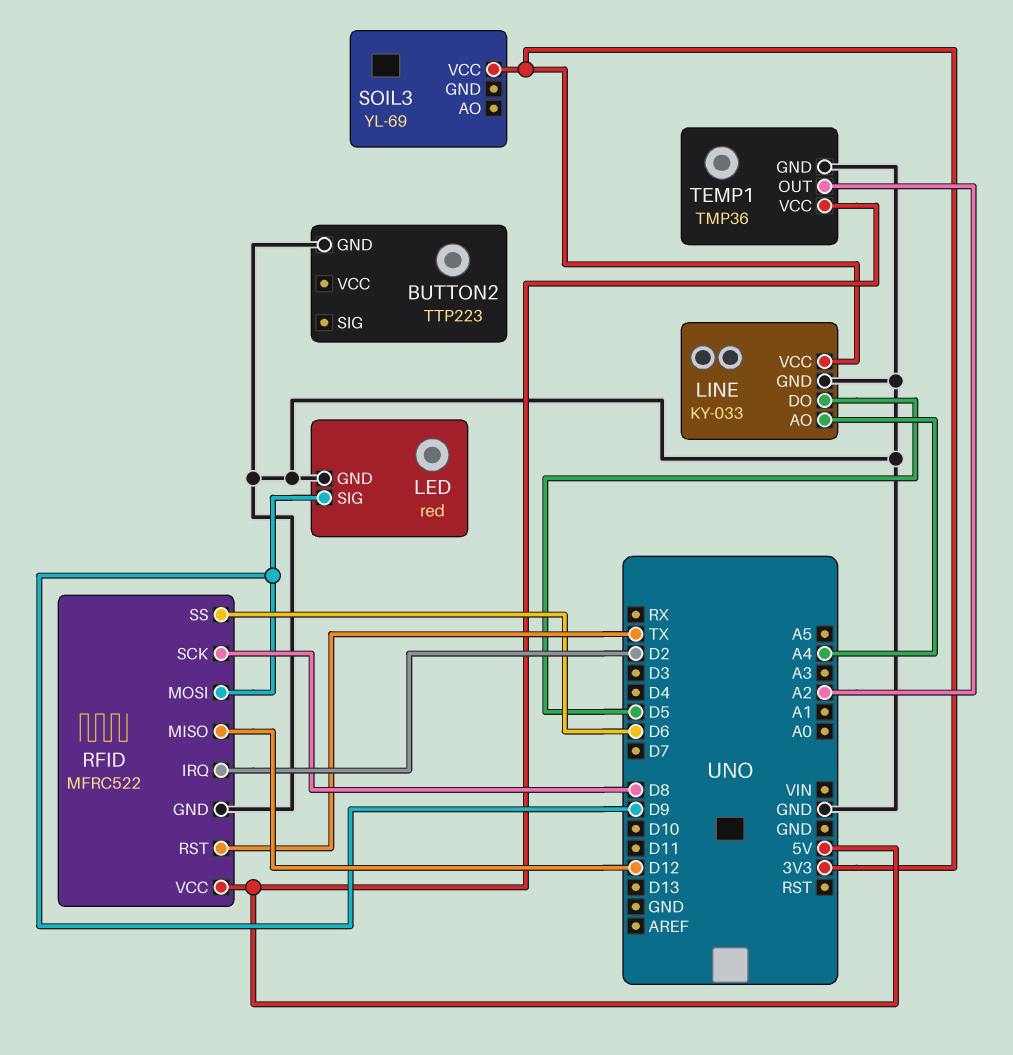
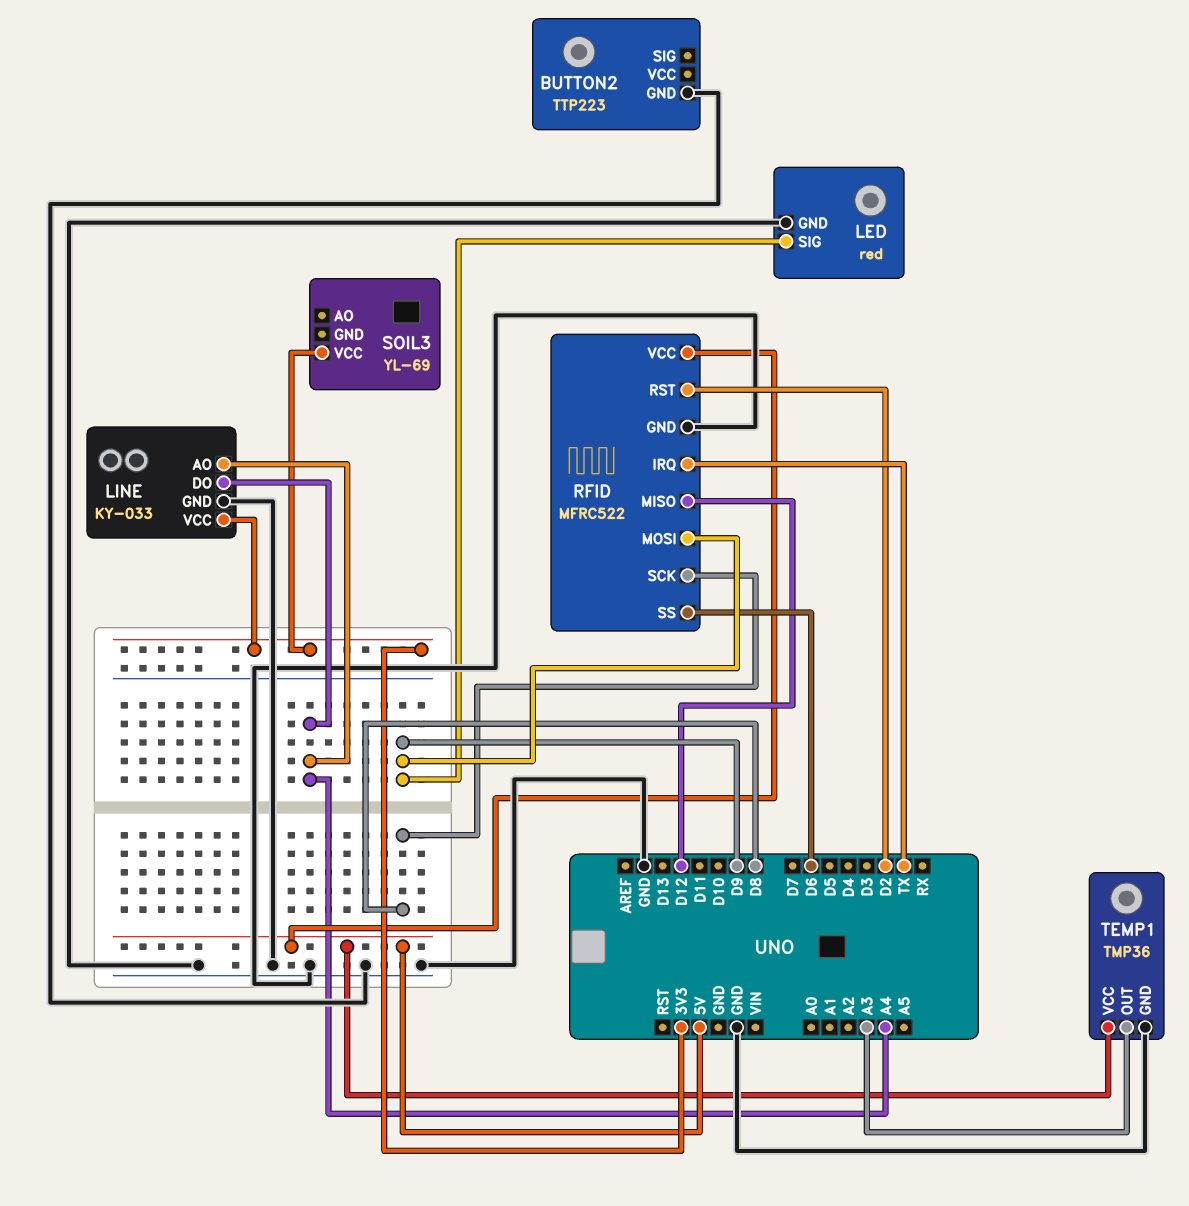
LINE pin DO: D5 -> A4
RFID pin IRQ: D2 -> TX
RFID pin RST: TX -> D2
TEMP1 pin OUT: A2 -> A3

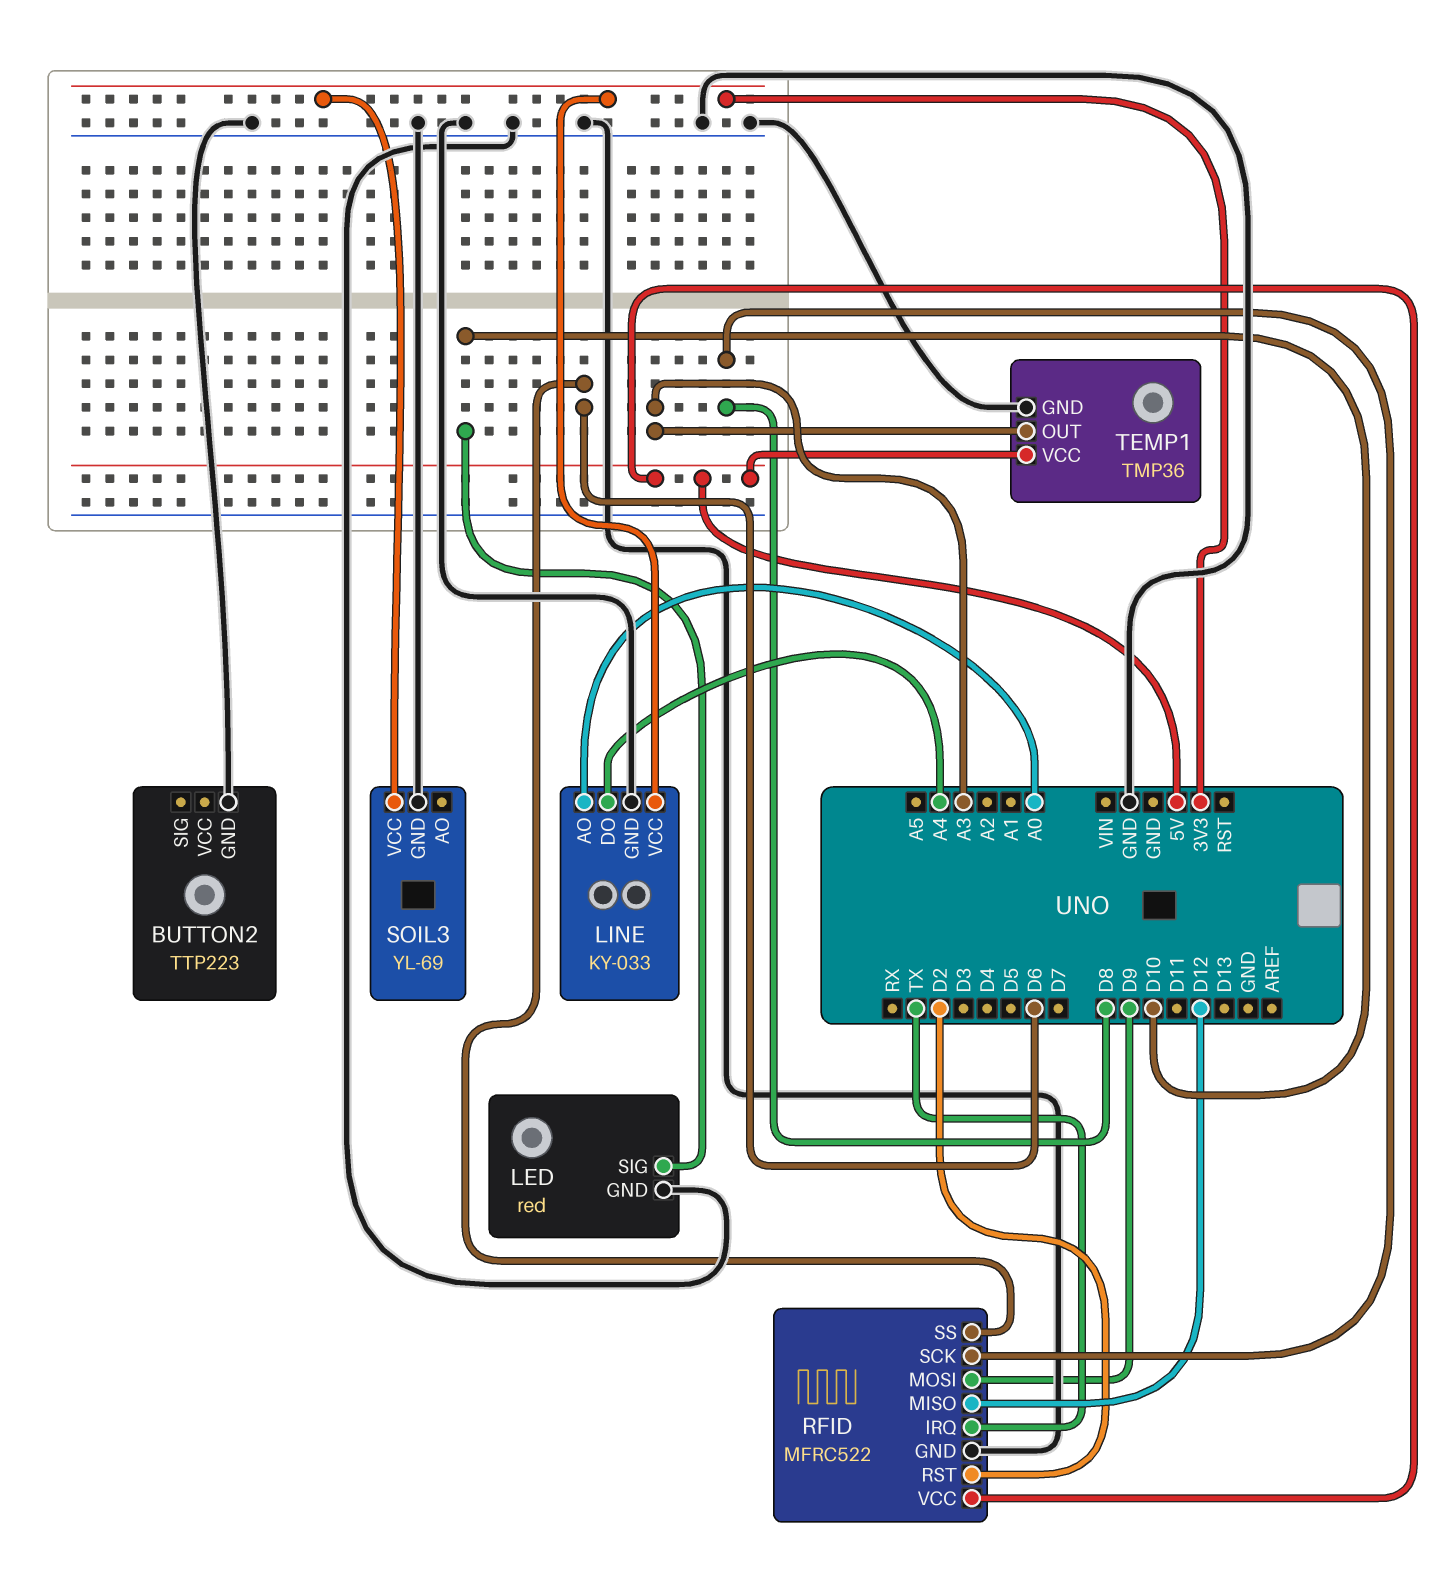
LED pin SIG: D9 -> D10
LINE pin AO: A4 -> A0
SOIL3 pin GND: none -> GND

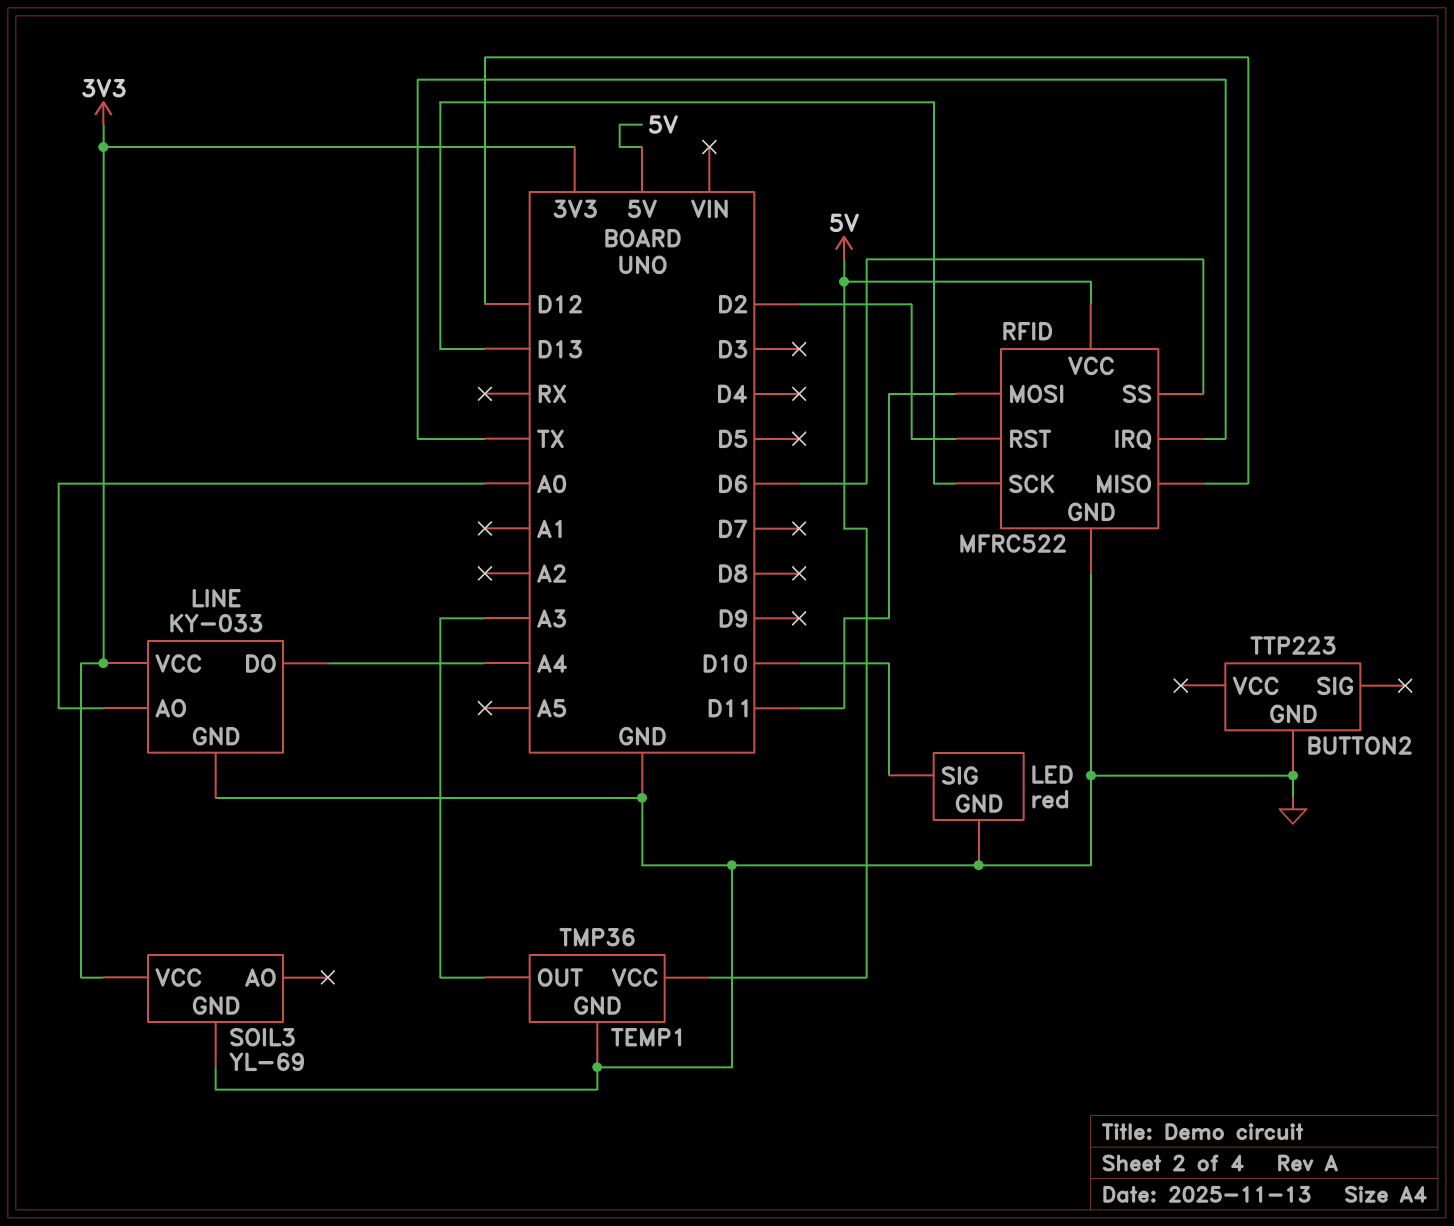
RFID pin MOSI: D9 -> D11
RFID pin SCK: D8 -> D13

